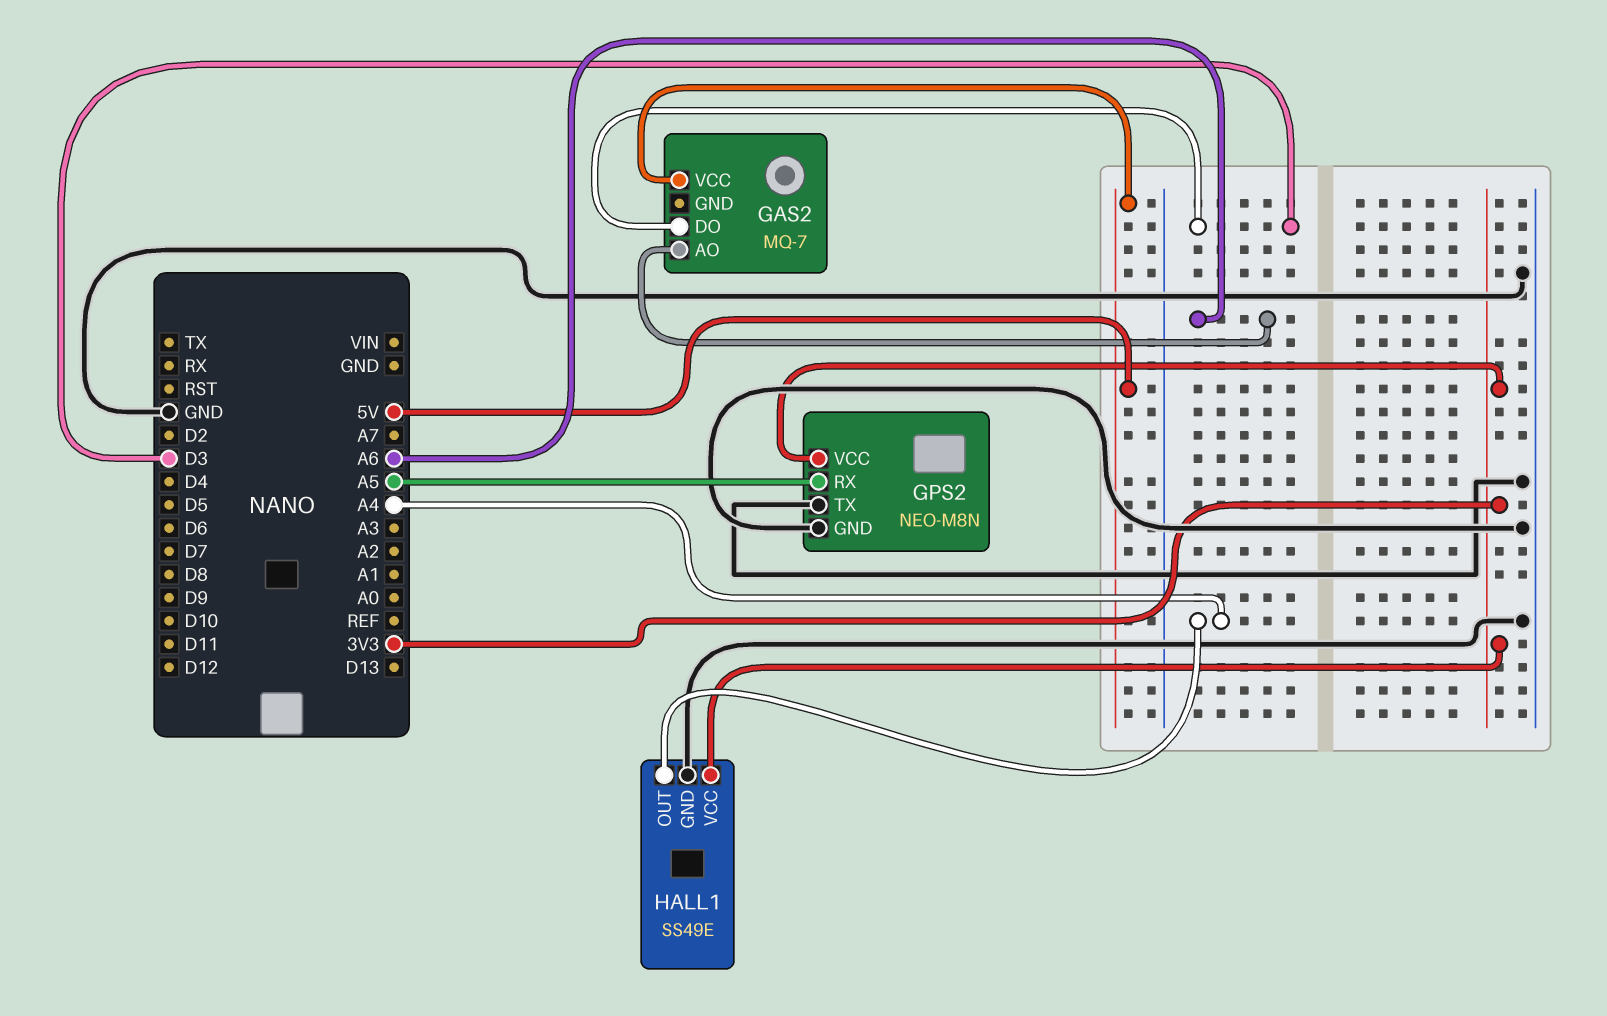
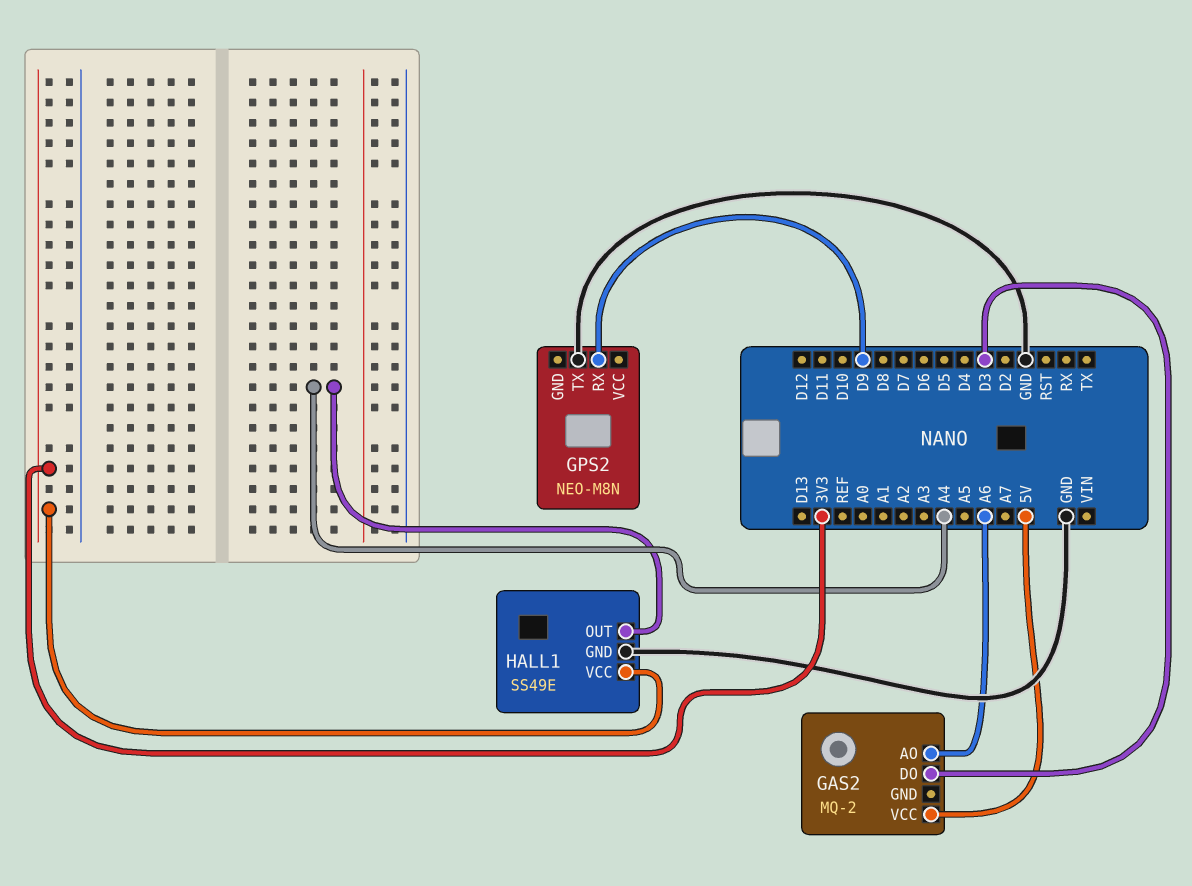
GAS2: MQ-7 -> MQ-2
GPS2 pin GND: GND -> none
GPS2 pin RX: A5 -> D9
GPS2 pin VCC: 3V3 -> none

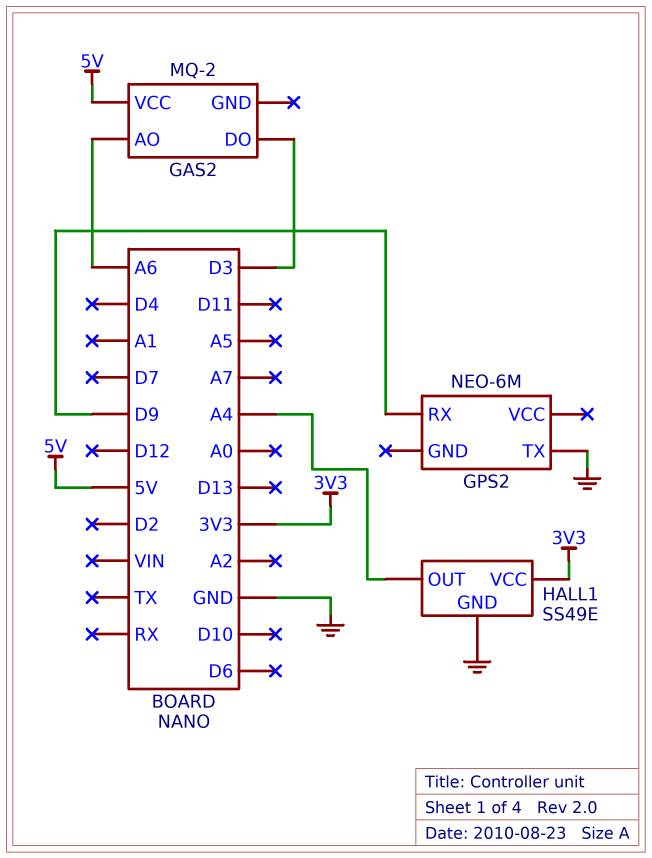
GPS2: NEO-M8N -> NEO-6M

